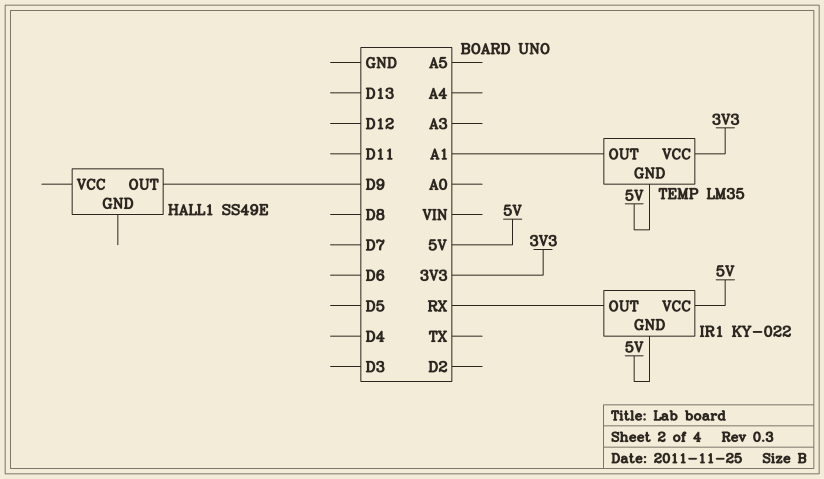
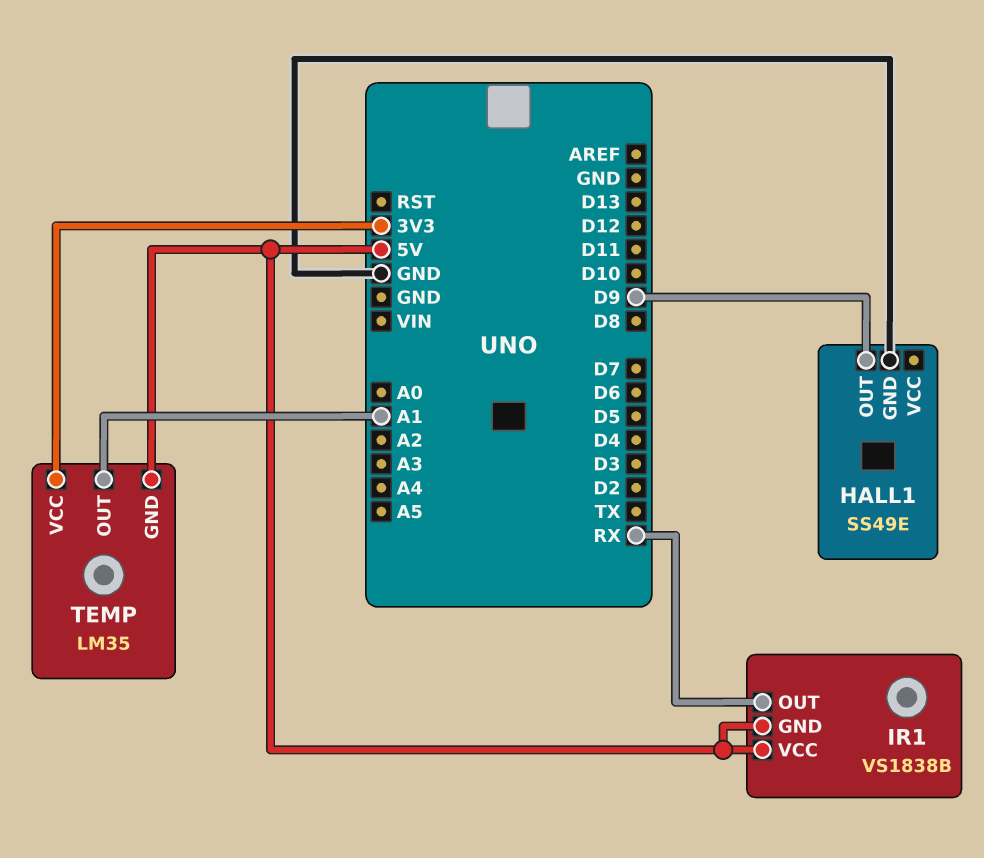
HALL1 pin GND: none -> GND
IR1: KY-022 -> VS1838B

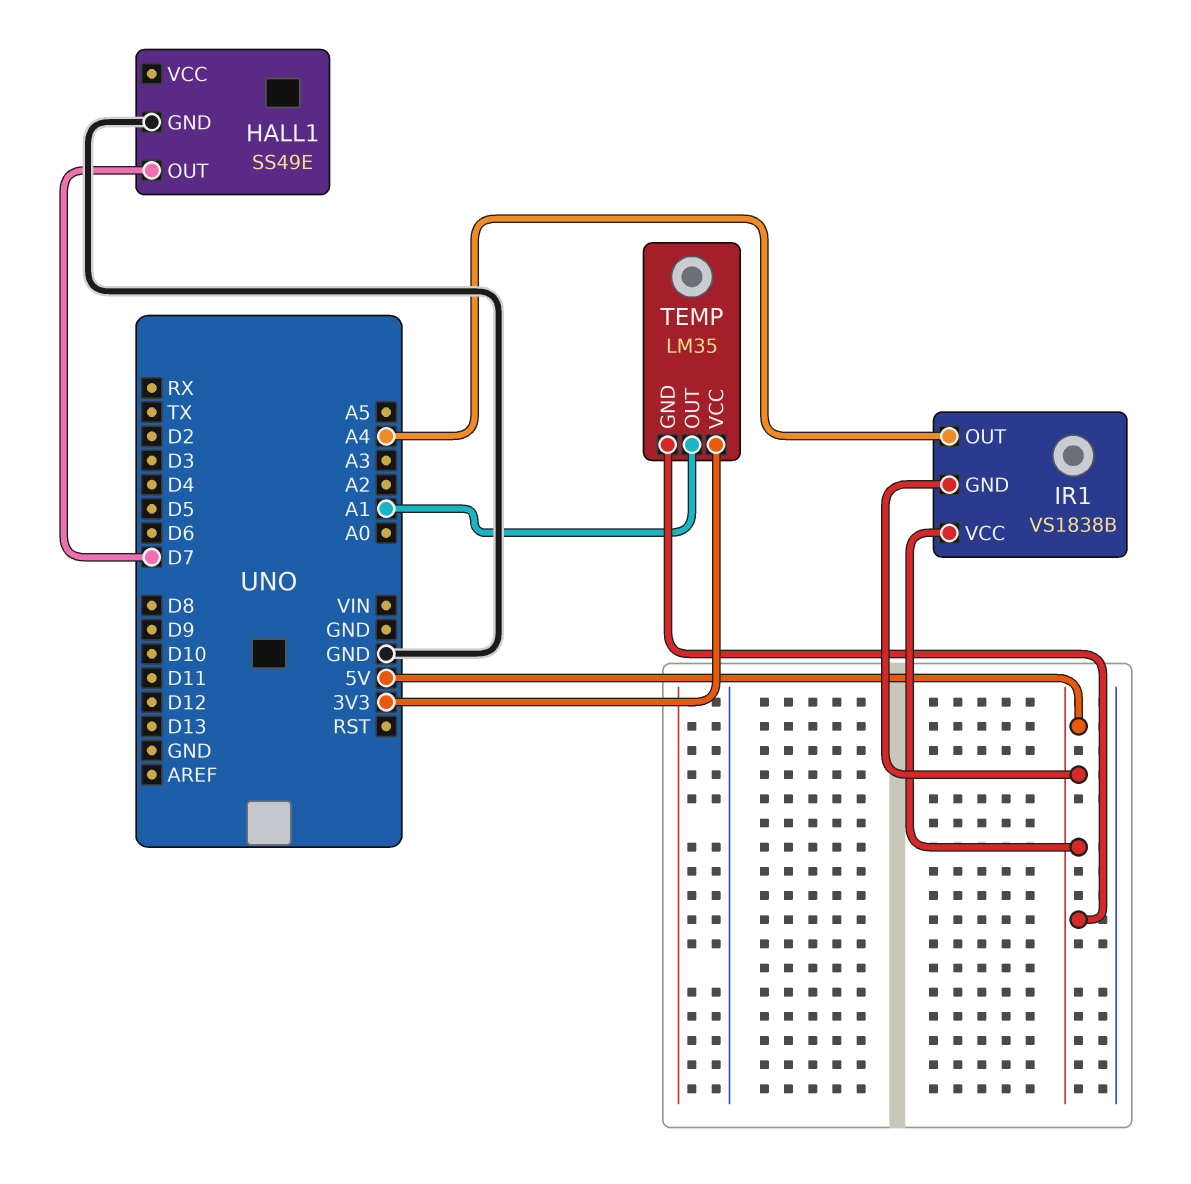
HALL1 pin OUT: D9 -> D7
IR1 pin OUT: RX -> A4

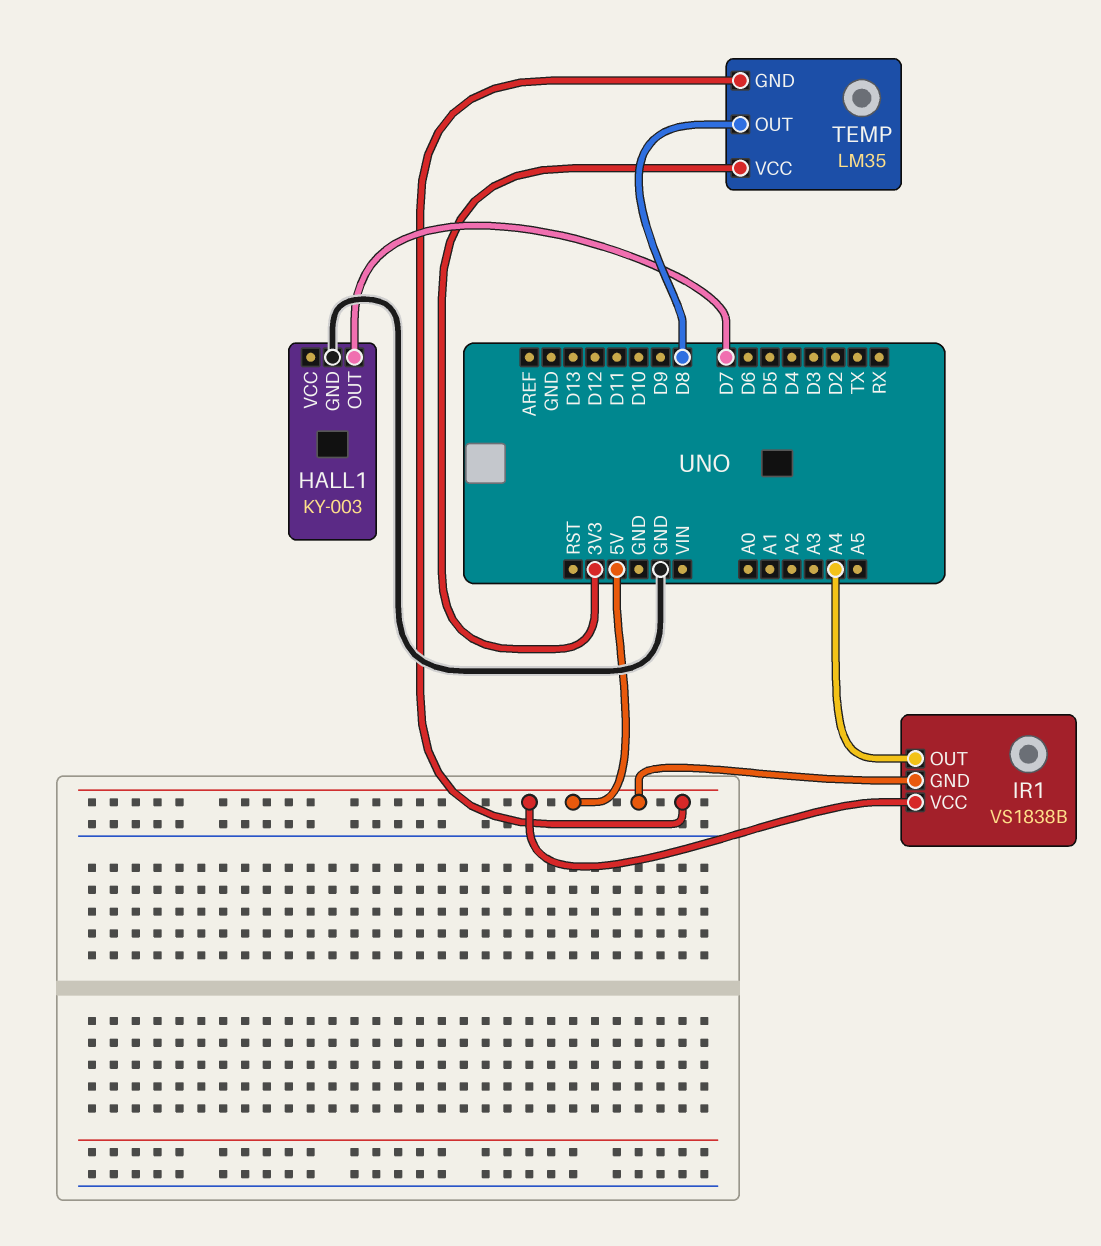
HALL1: SS49E -> KY-003
TEMP pin OUT: A1 -> D8

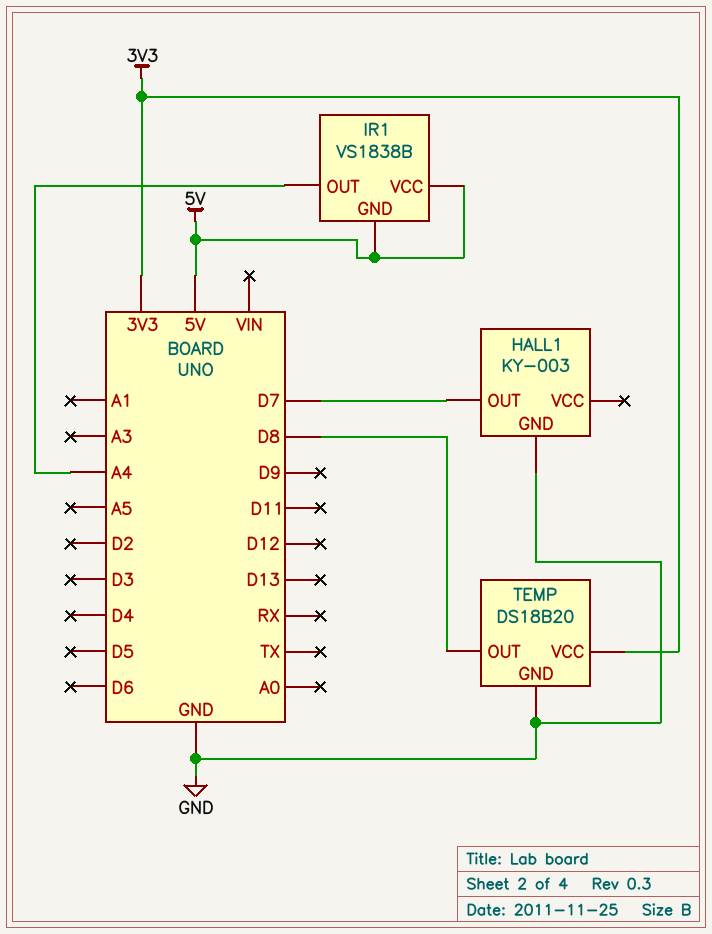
TEMP: LM35 -> DS18B20
TEMP pin GND: 5V -> GND

